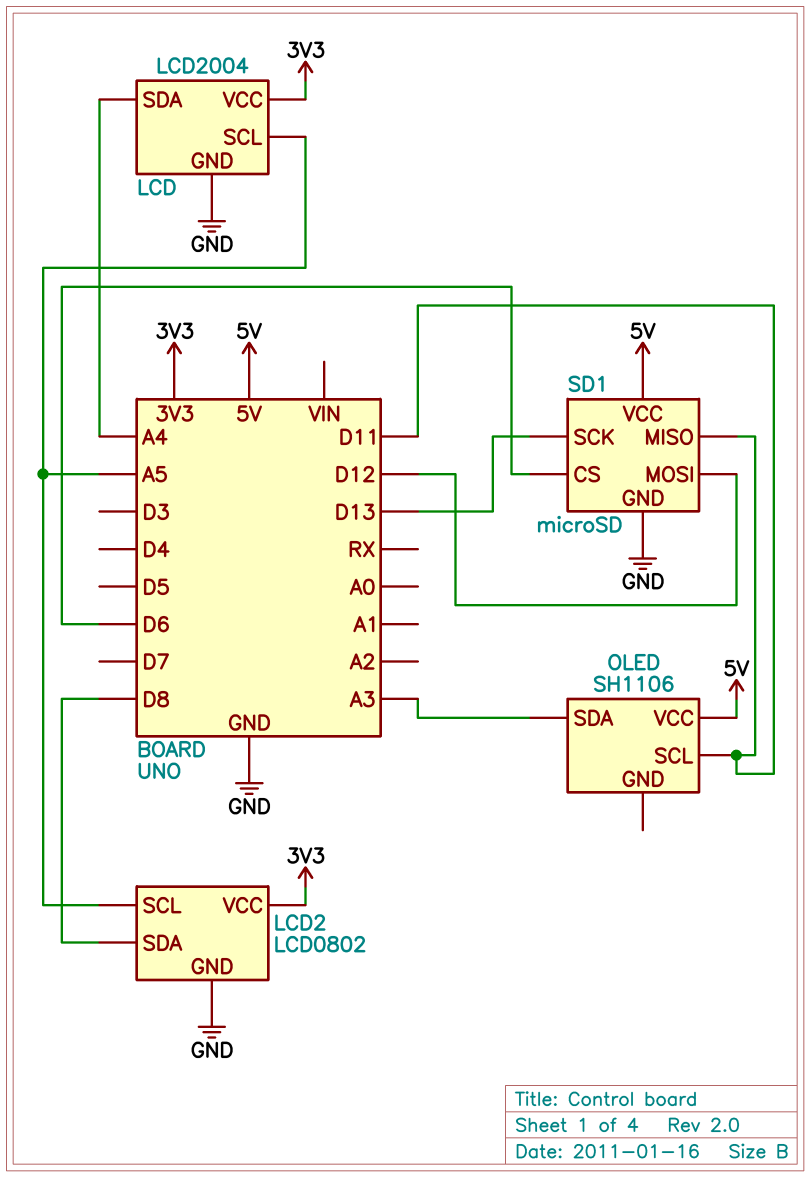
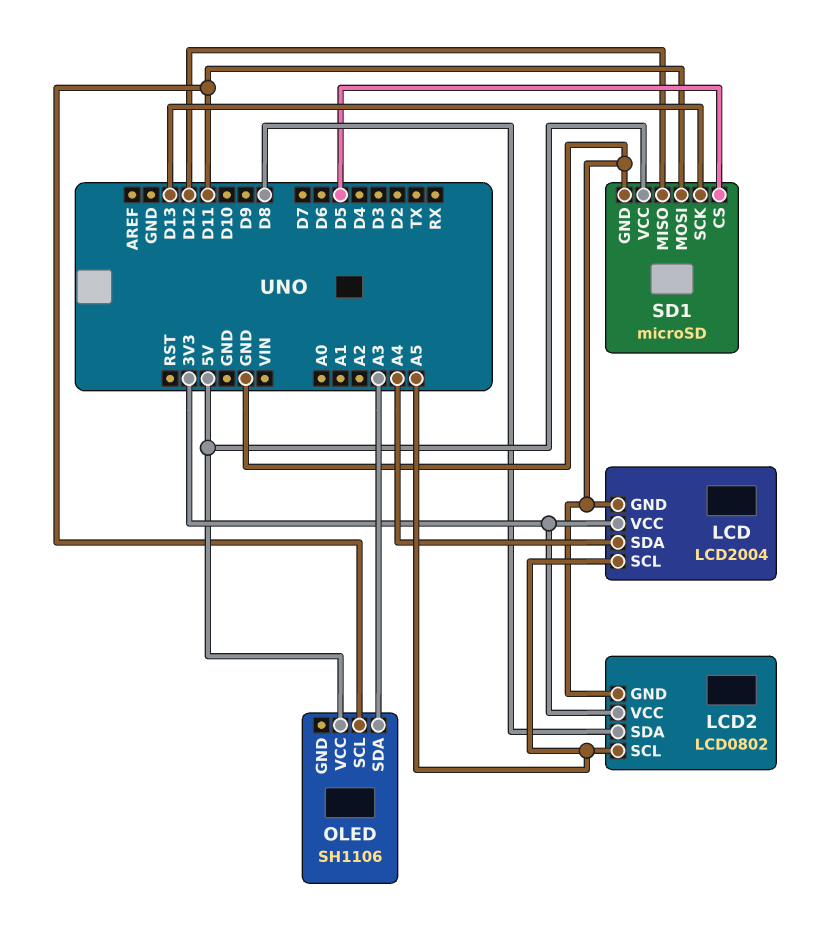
SD1 pin CS: D6 -> D5
SD1 pin MISO: D11 -> D12
SD1 pin MOSI: D12 -> D11

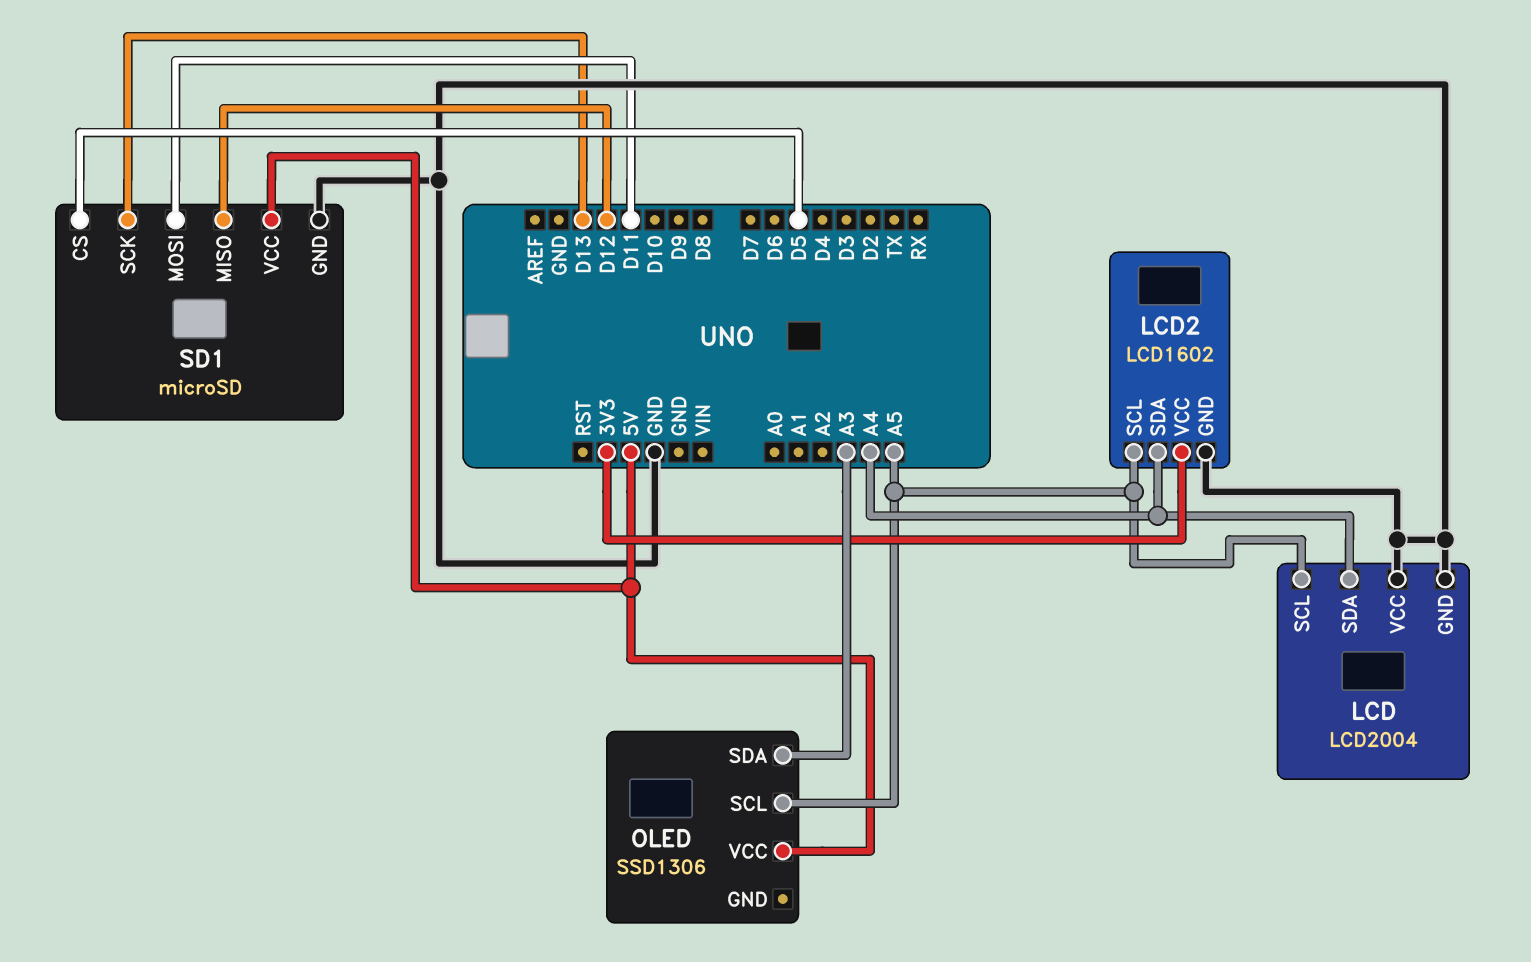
LCD pin VCC: 3V3 -> GND
LCD2: LCD0802 -> LCD1602
LCD2 pin SDA: D8 -> A4
OLED: SH1106 -> SSD1306
OLED pin SCL: D11 -> A5

